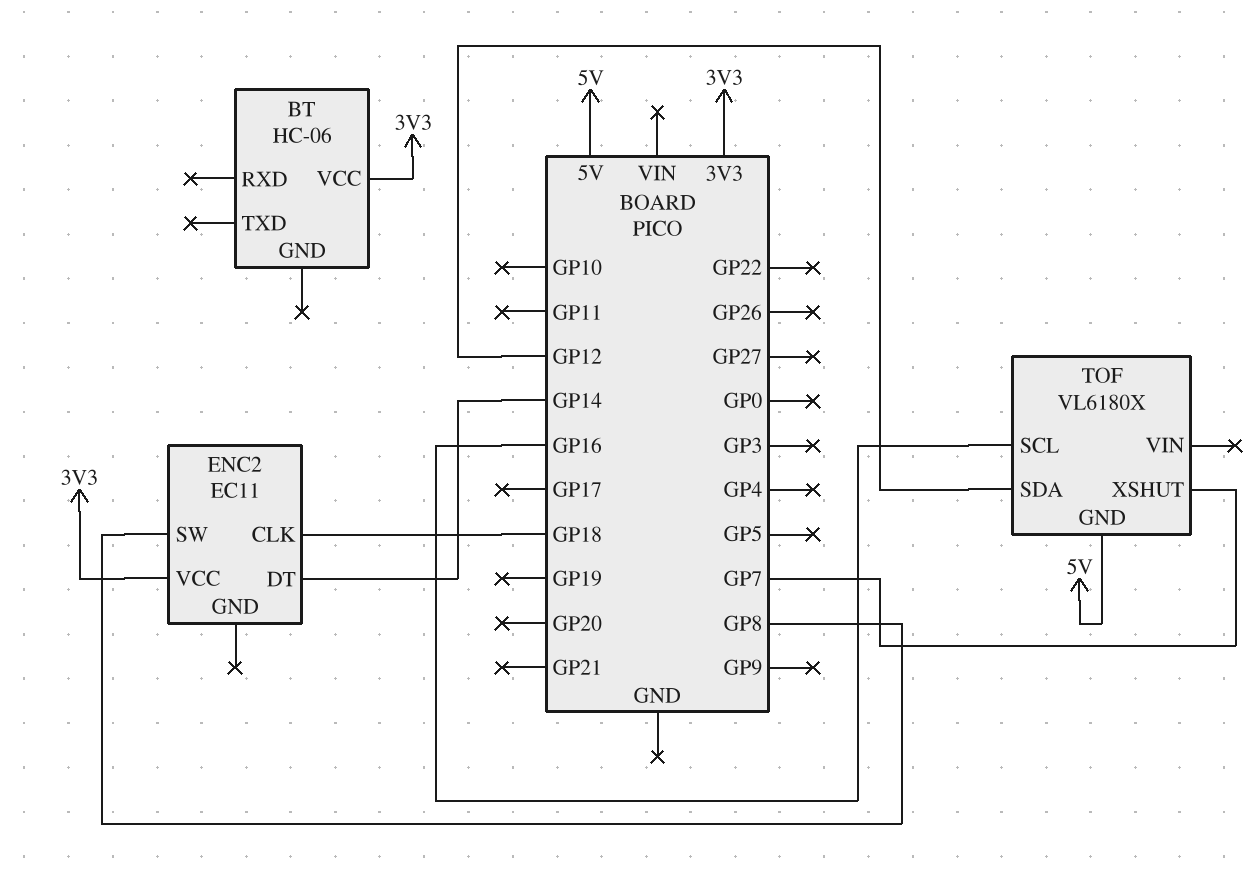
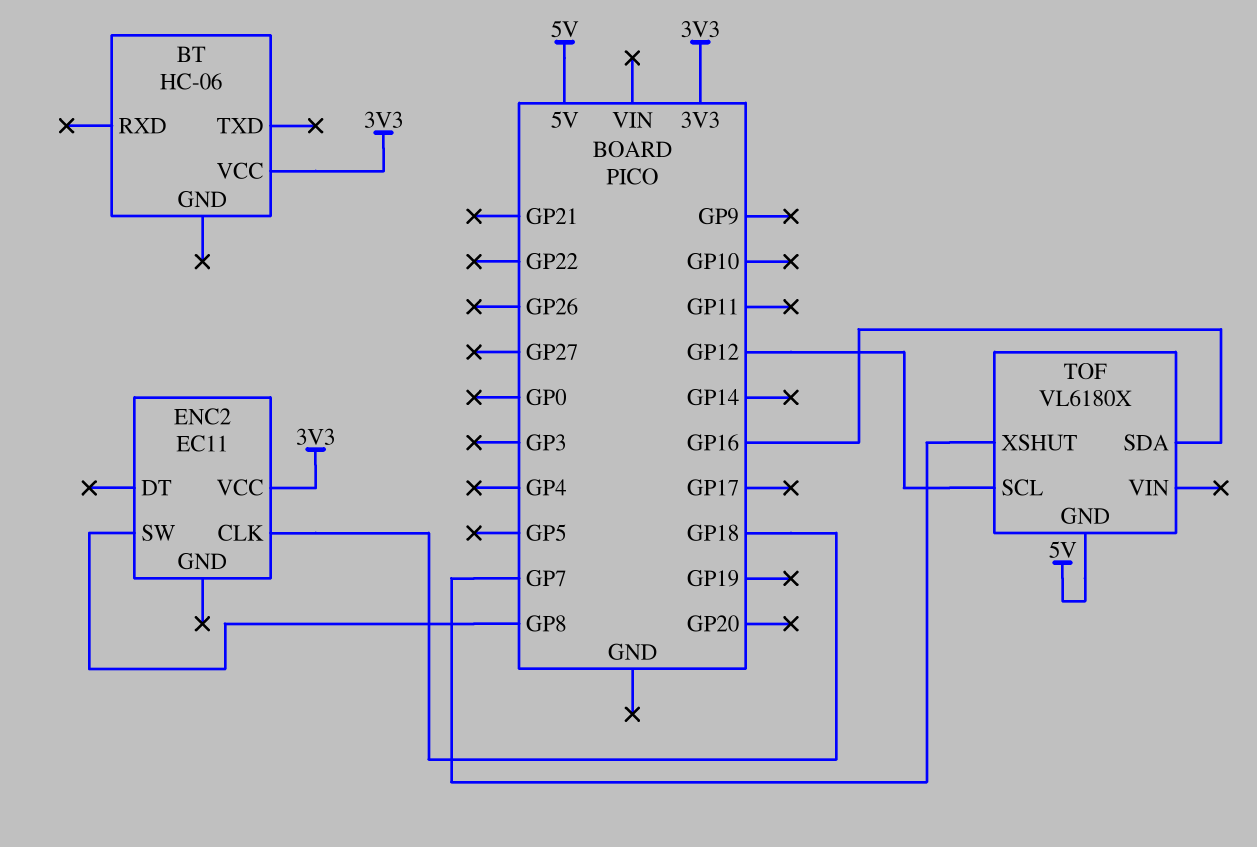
ENC2 pin DT: GP14 -> none
TOF pin SCL: GP16 -> GP12
TOF pin SDA: GP12 -> GP16

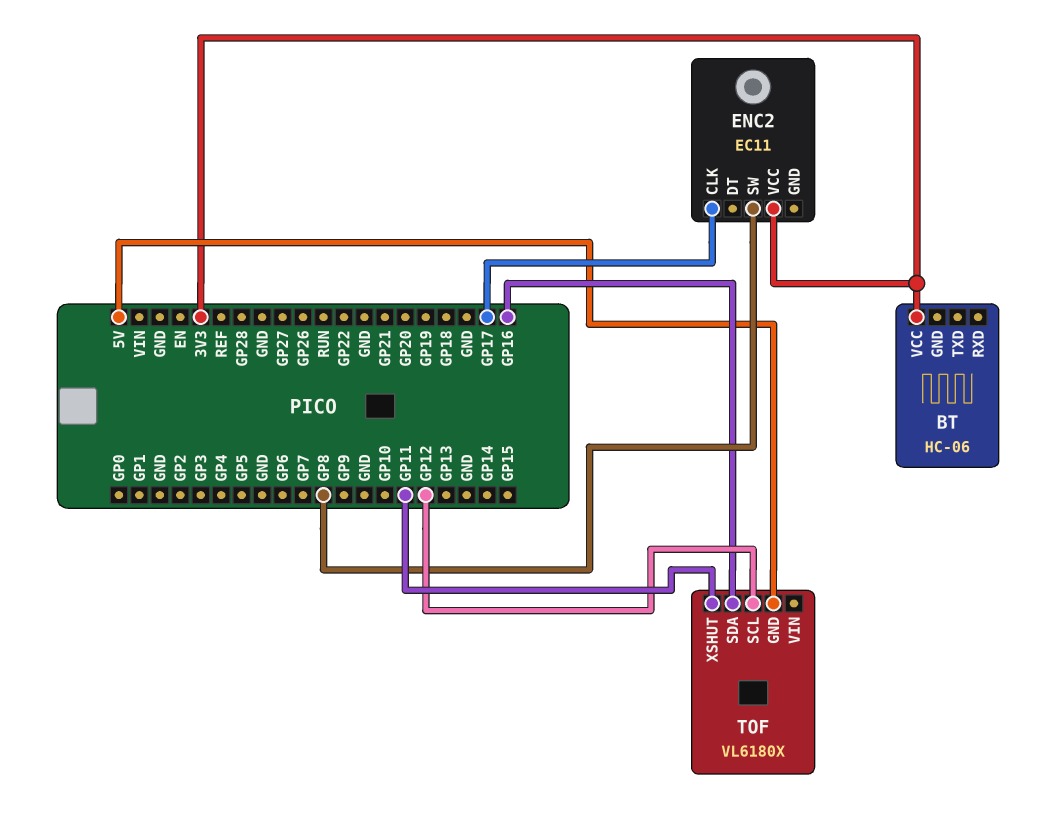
ENC2 pin CLK: GP18 -> GP17
TOF pin XSHUT: GP7 -> GP11

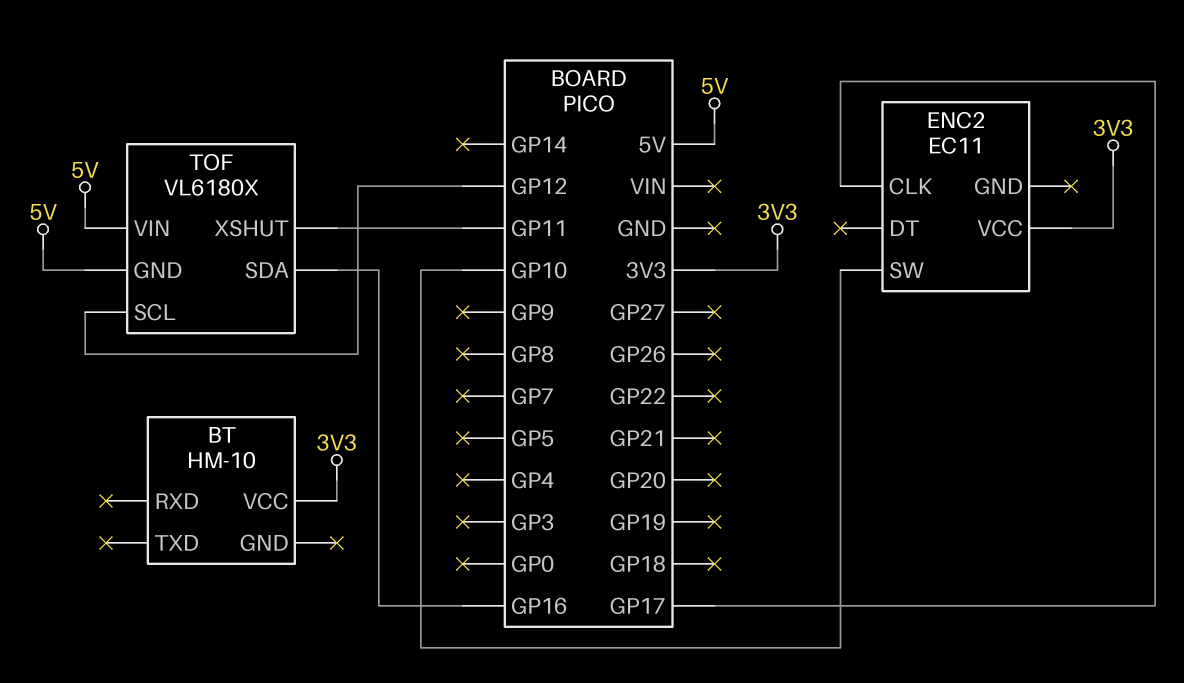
BT: HC-06 -> HM-10
ENC2 pin SW: GP8 -> GP10
TOF pin VIN: none -> 5V

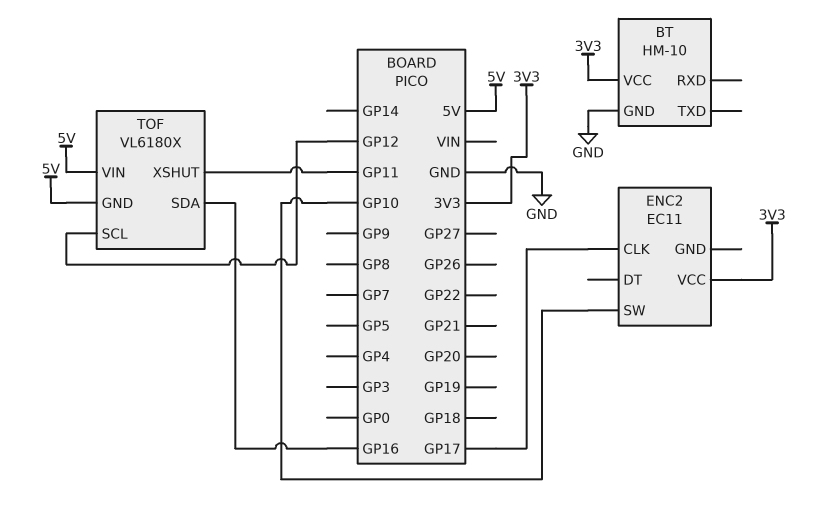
BT pin GND: none -> GND

